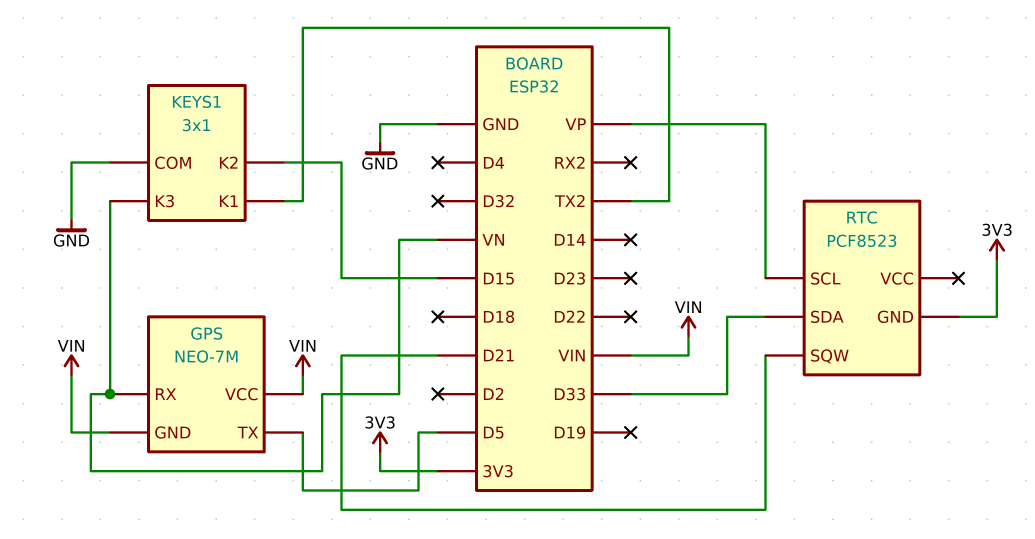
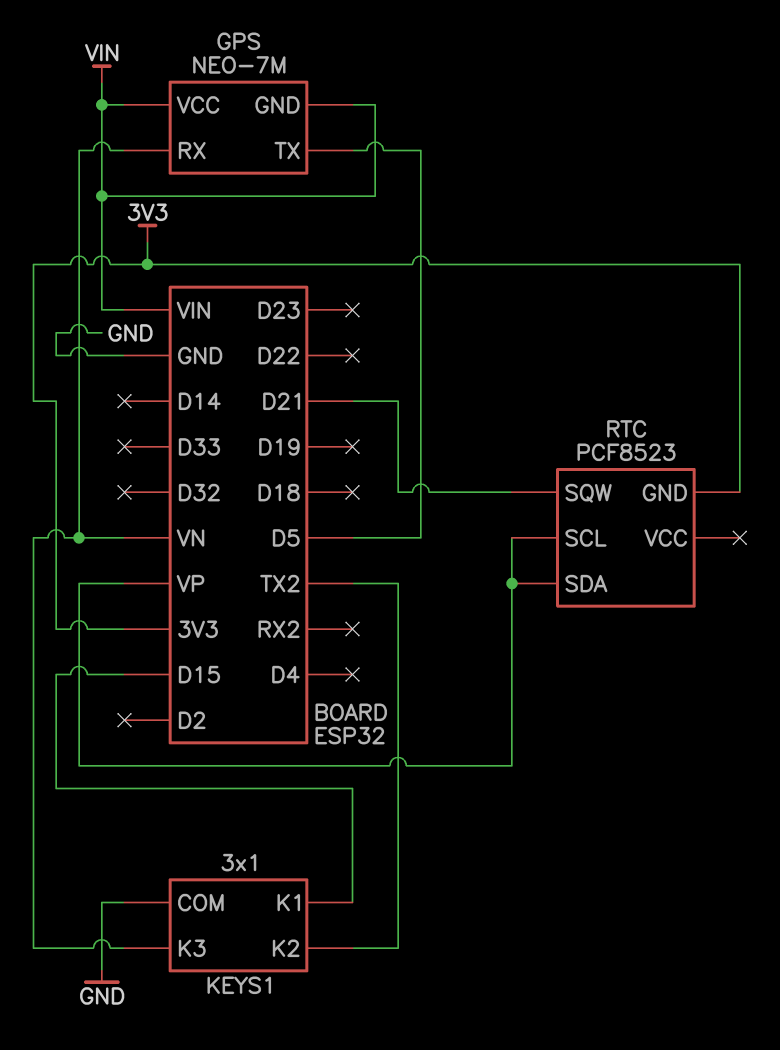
KEYS1 pin K1: TX2 -> D15
KEYS1 pin K2: D15 -> TX2
RTC pin SDA: D33 -> VP

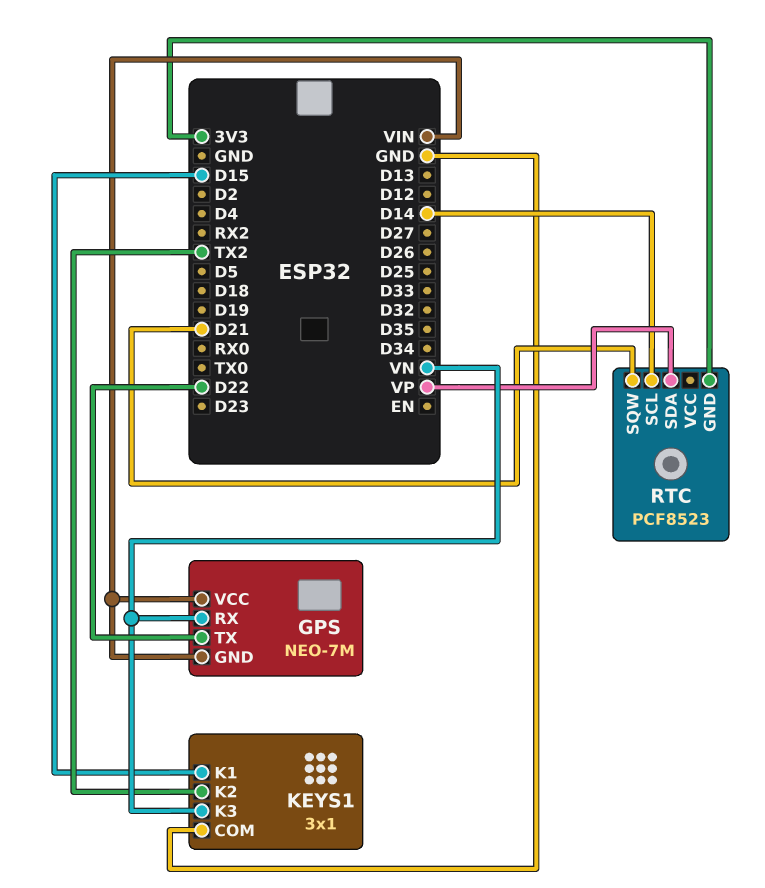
GPS pin TX: D5 -> D22
RTC pin SCL: VP -> D14

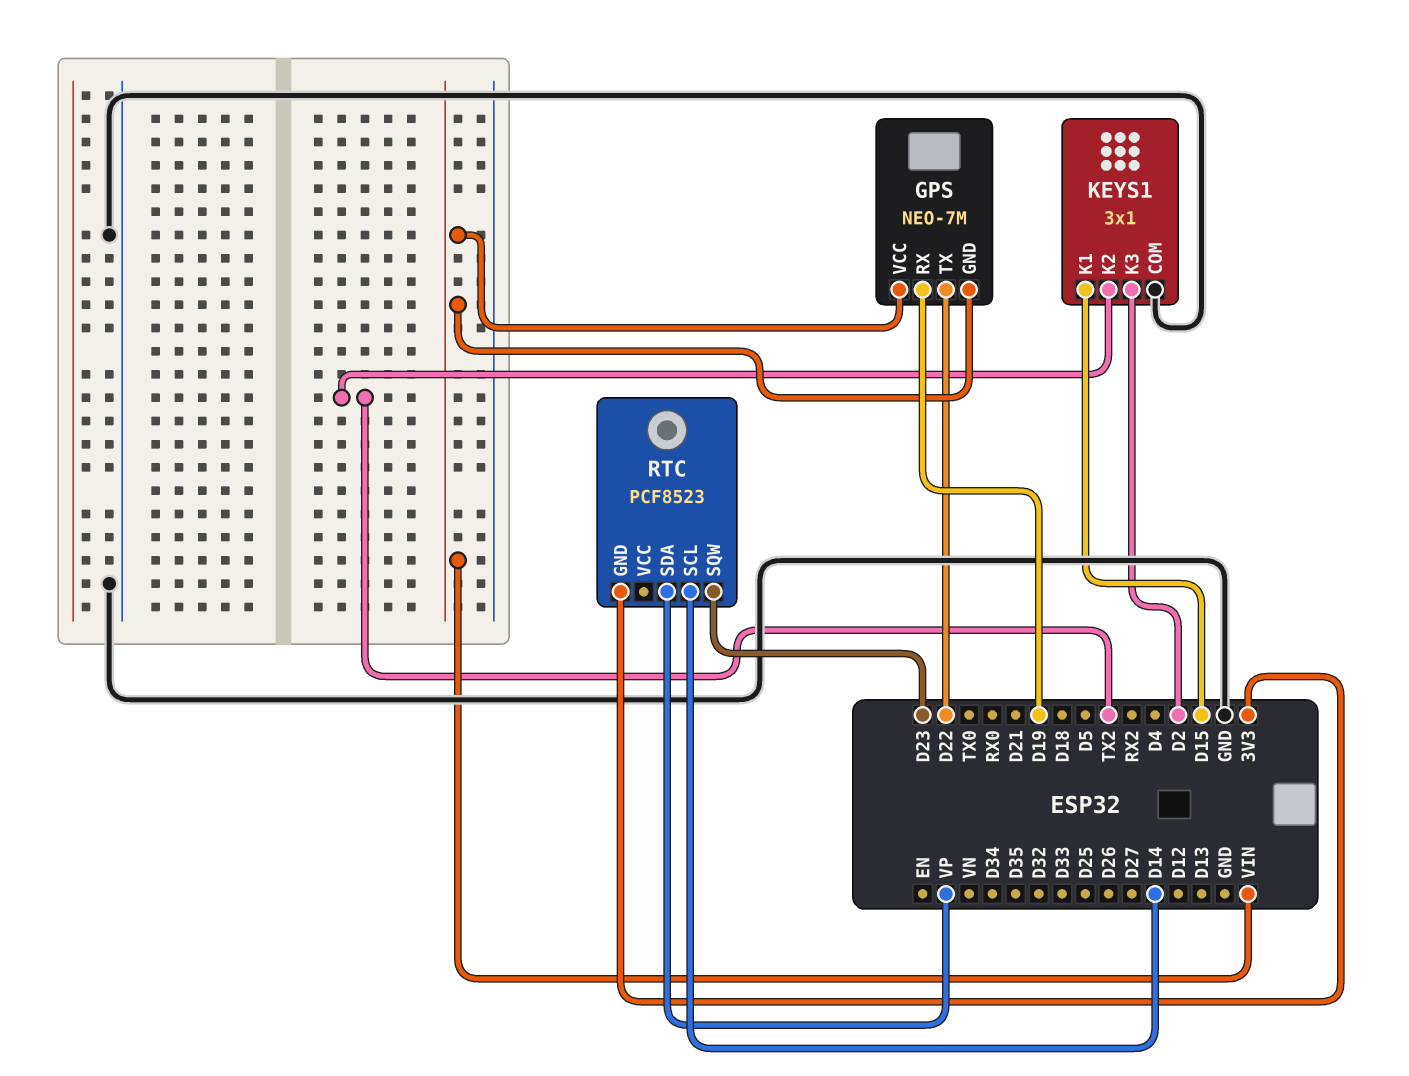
GPS pin RX: VN -> D19
KEYS1 pin K3: VN -> D2
RTC pin SQW: D21 -> D23

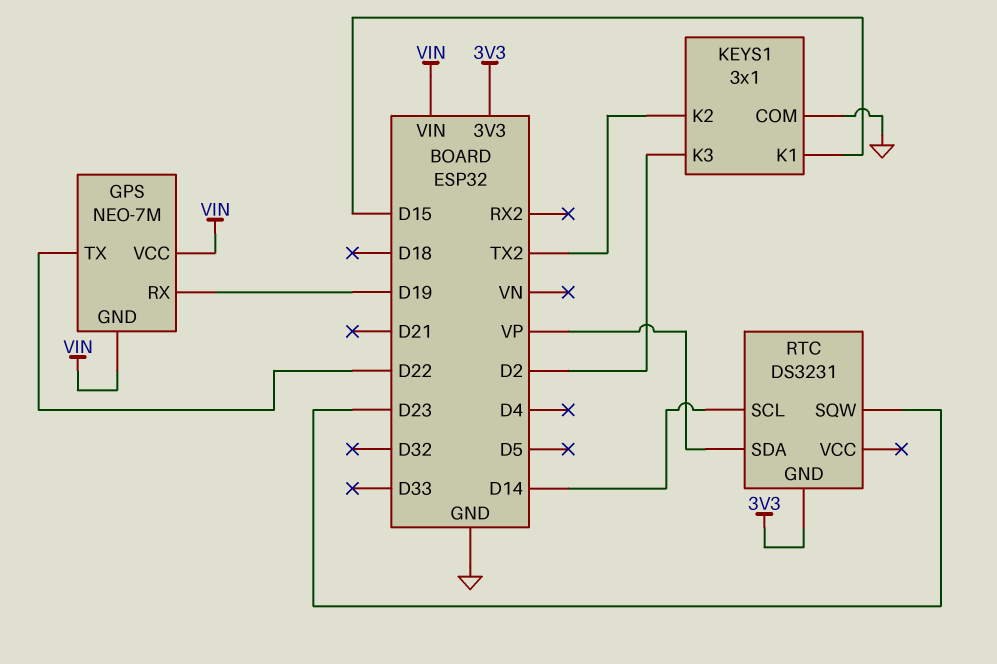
RTC: PCF8523 -> DS3231

